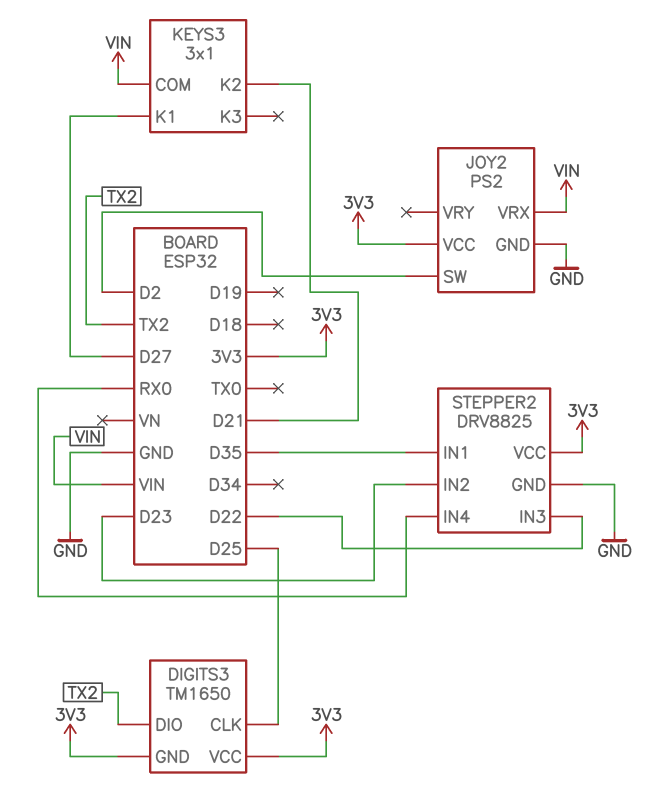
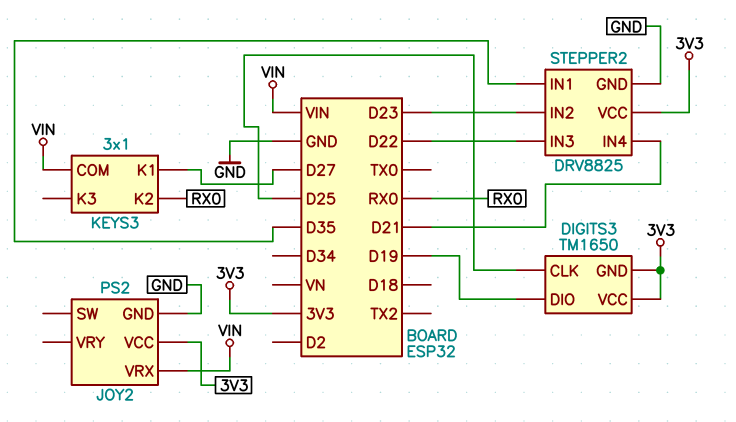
DIGITS3 pin DIO: TX2 -> D19
JOY2 pin SW: D2 -> none
KEYS3 pin K2: D21 -> RX0
STEPPER2 pin IN4: RX0 -> D21

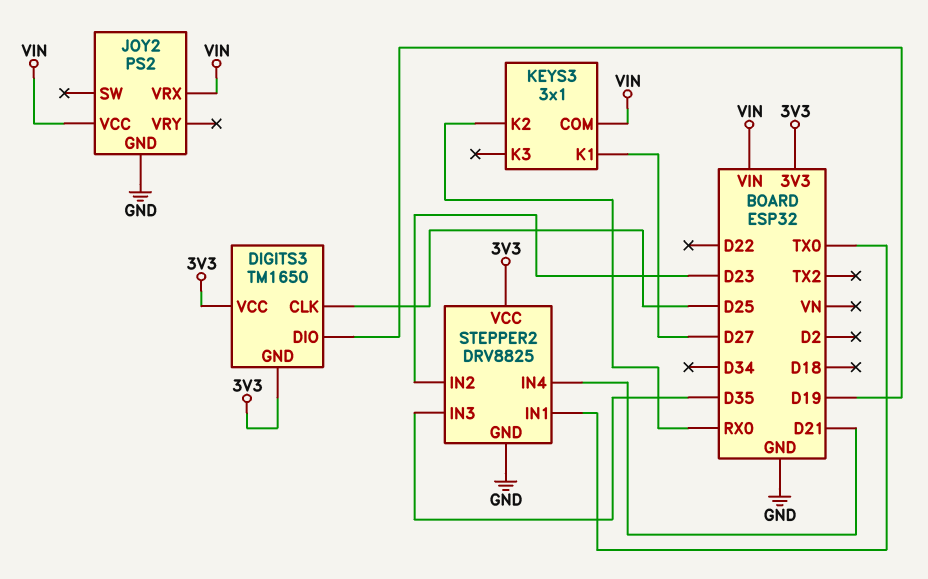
JOY2 pin VCC: 3V3 -> VIN
STEPPER2 pin IN1: D35 -> TX0
STEPPER2 pin IN3: D22 -> D35

